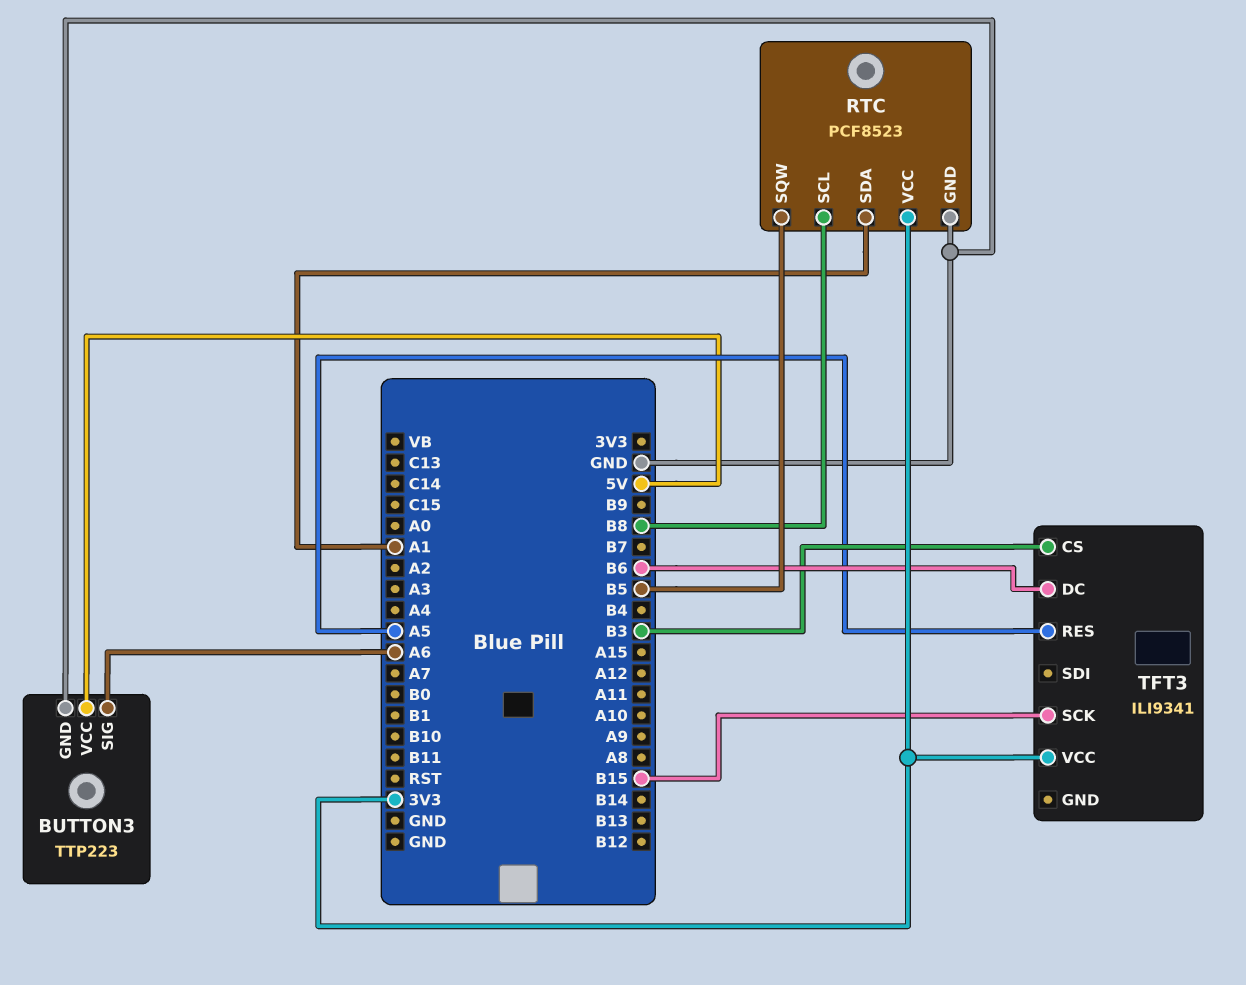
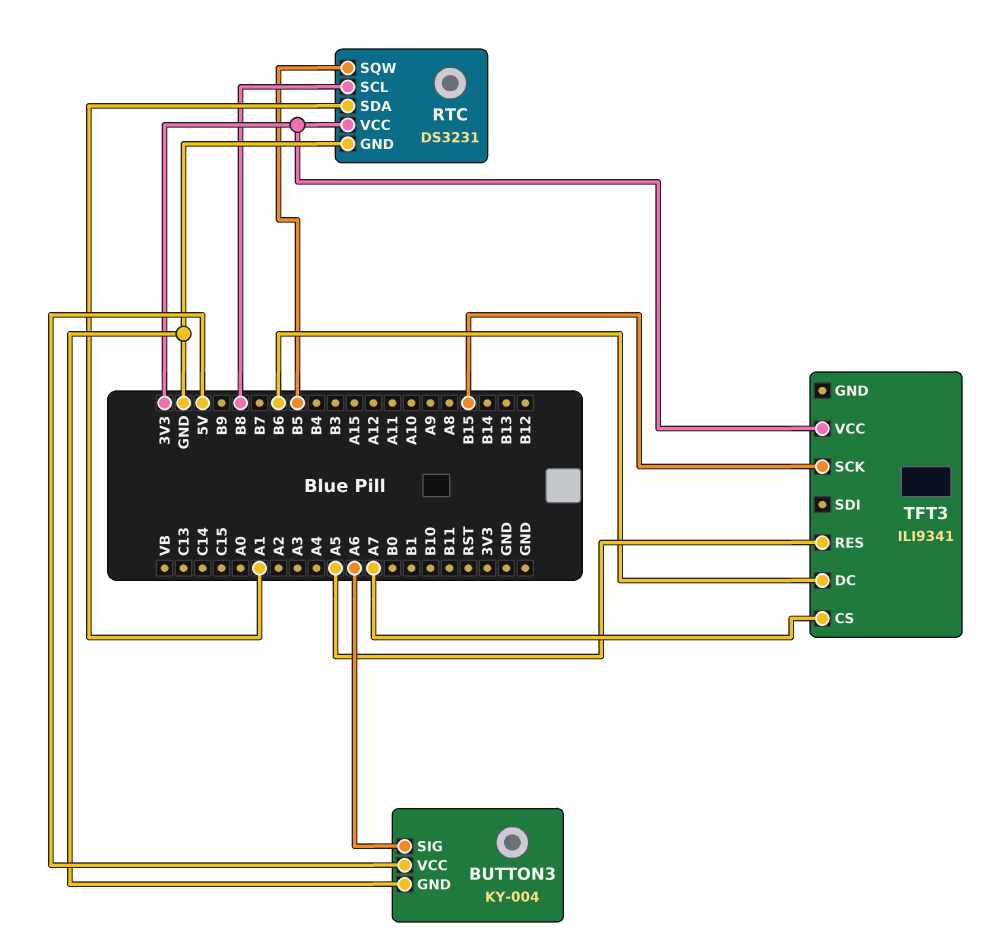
BUTTON3: TTP223 -> KY-004
RTC: PCF8523 -> DS3231
TFT3 pin CS: B3 -> A7

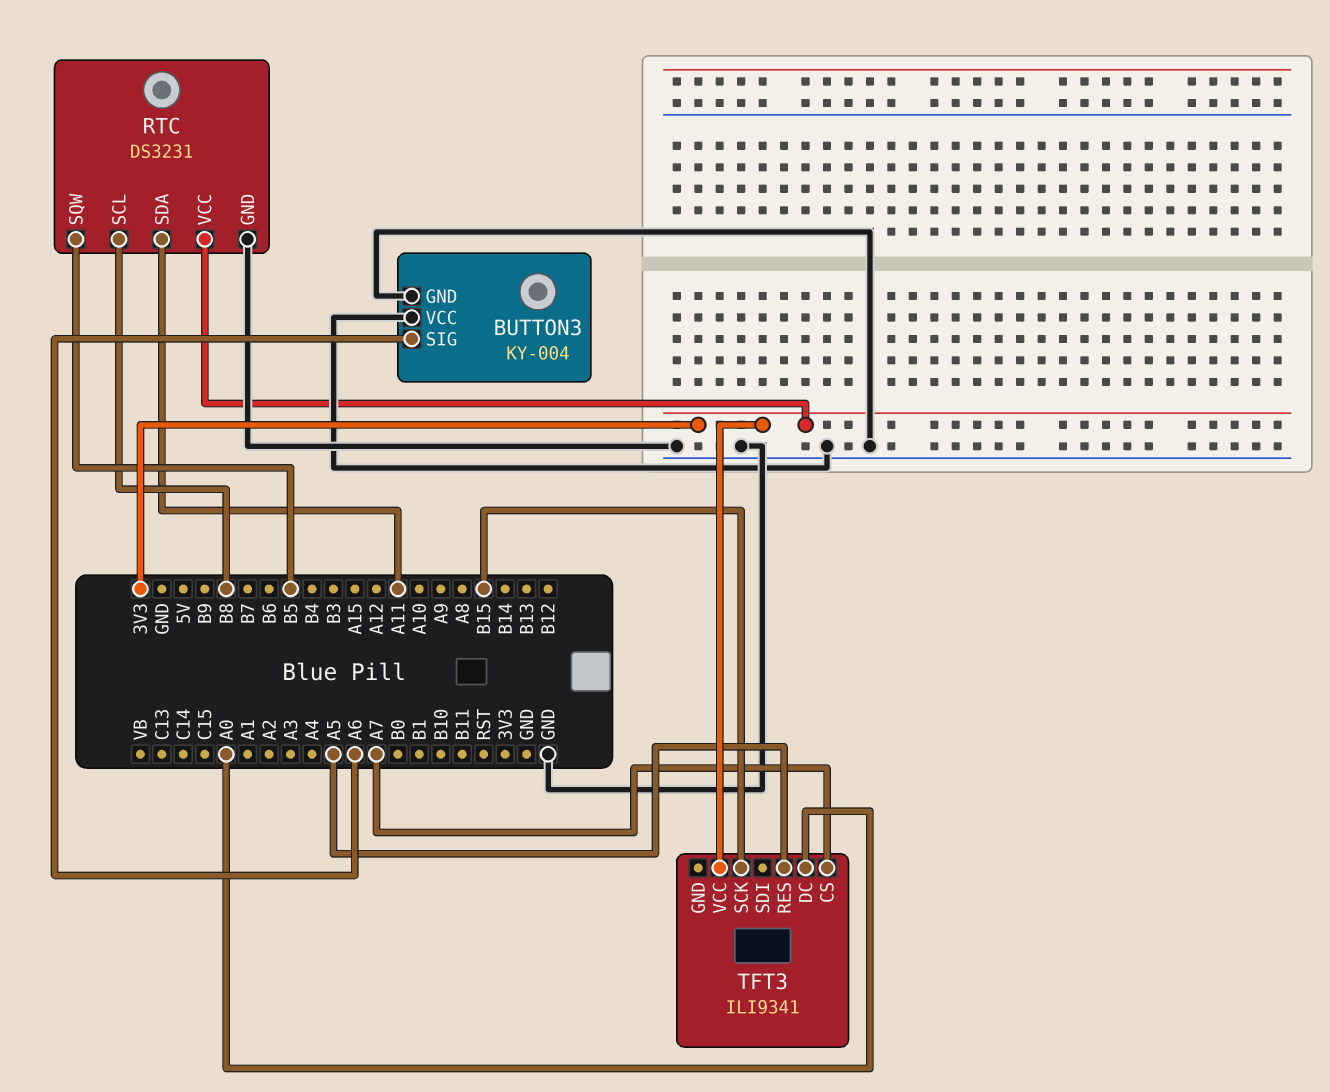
BUTTON3 pin VCC: 5V -> GND
RTC pin SDA: A1 -> A11
TFT3 pin DC: B6 -> A0

